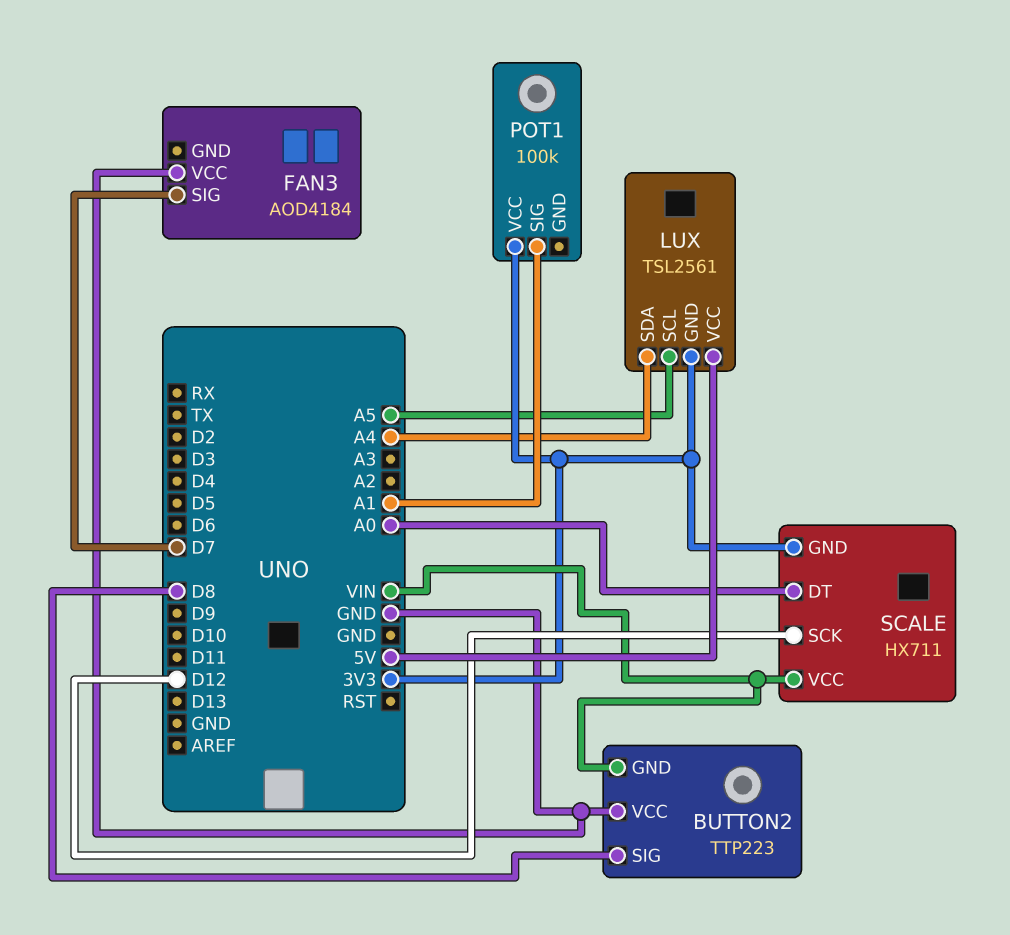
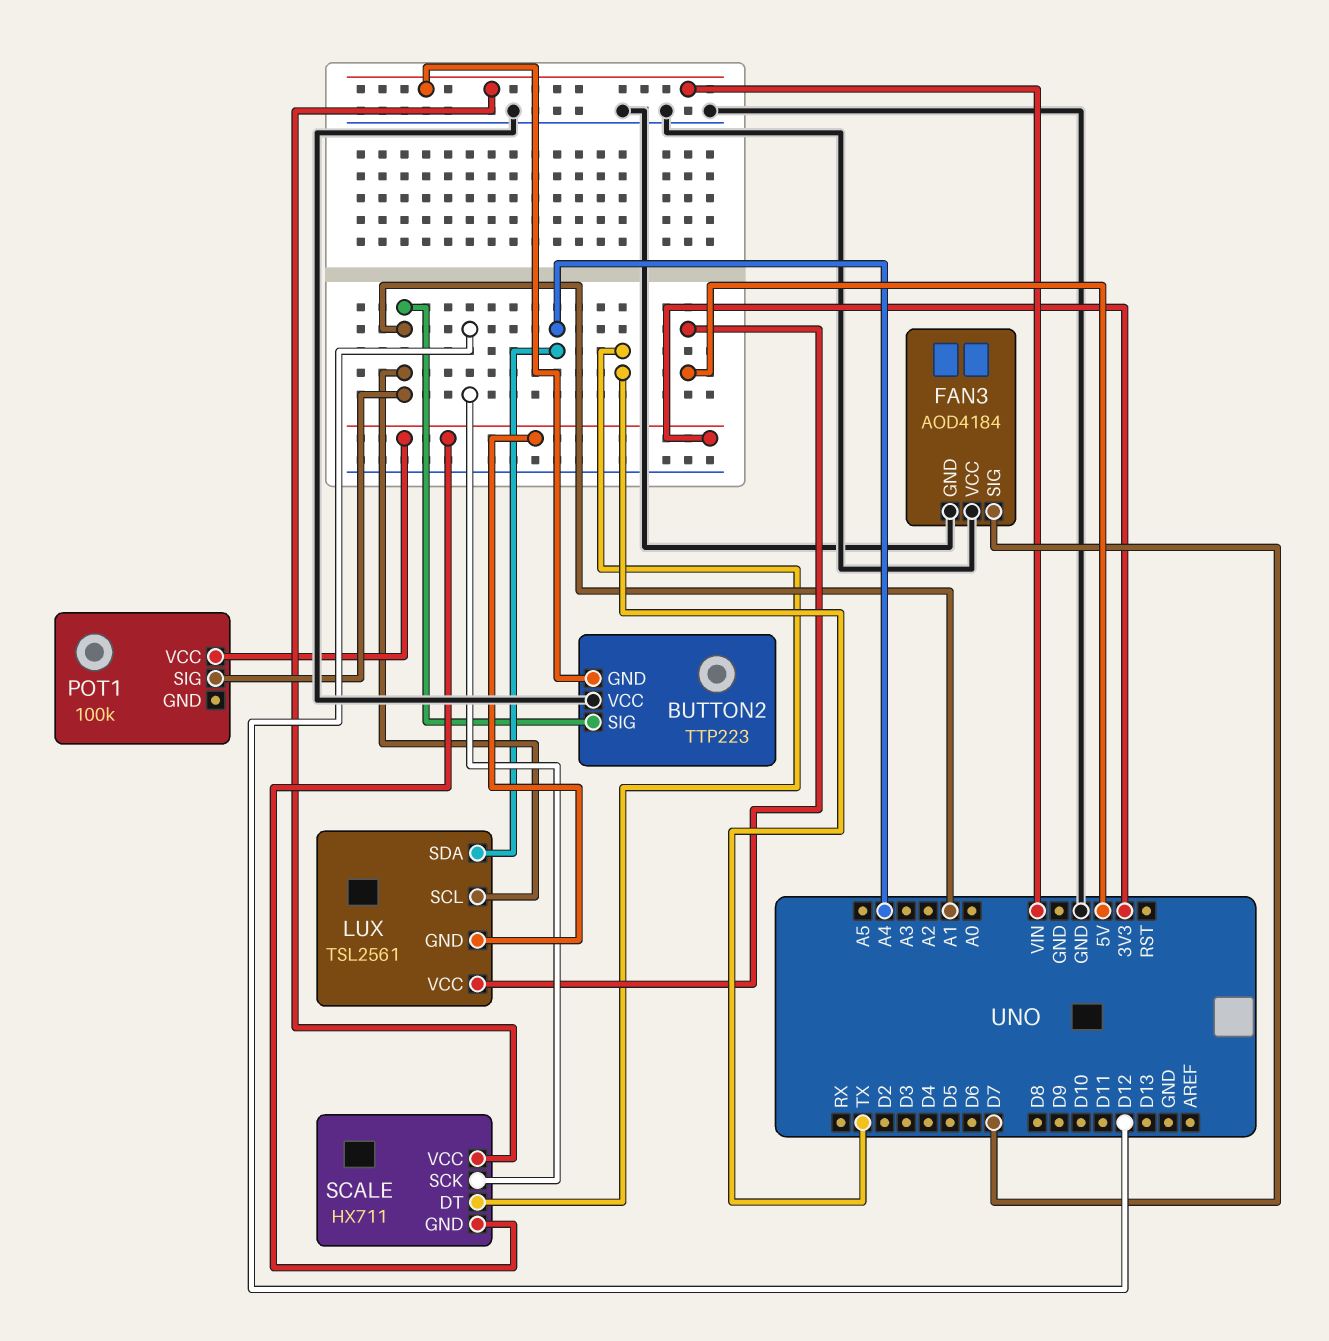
BUTTON2 pin SIG: D8 -> A1
FAN3 pin GND: none -> GND
LUX pin SCL: A5 -> A1
SCALE pin DT: A0 -> TX

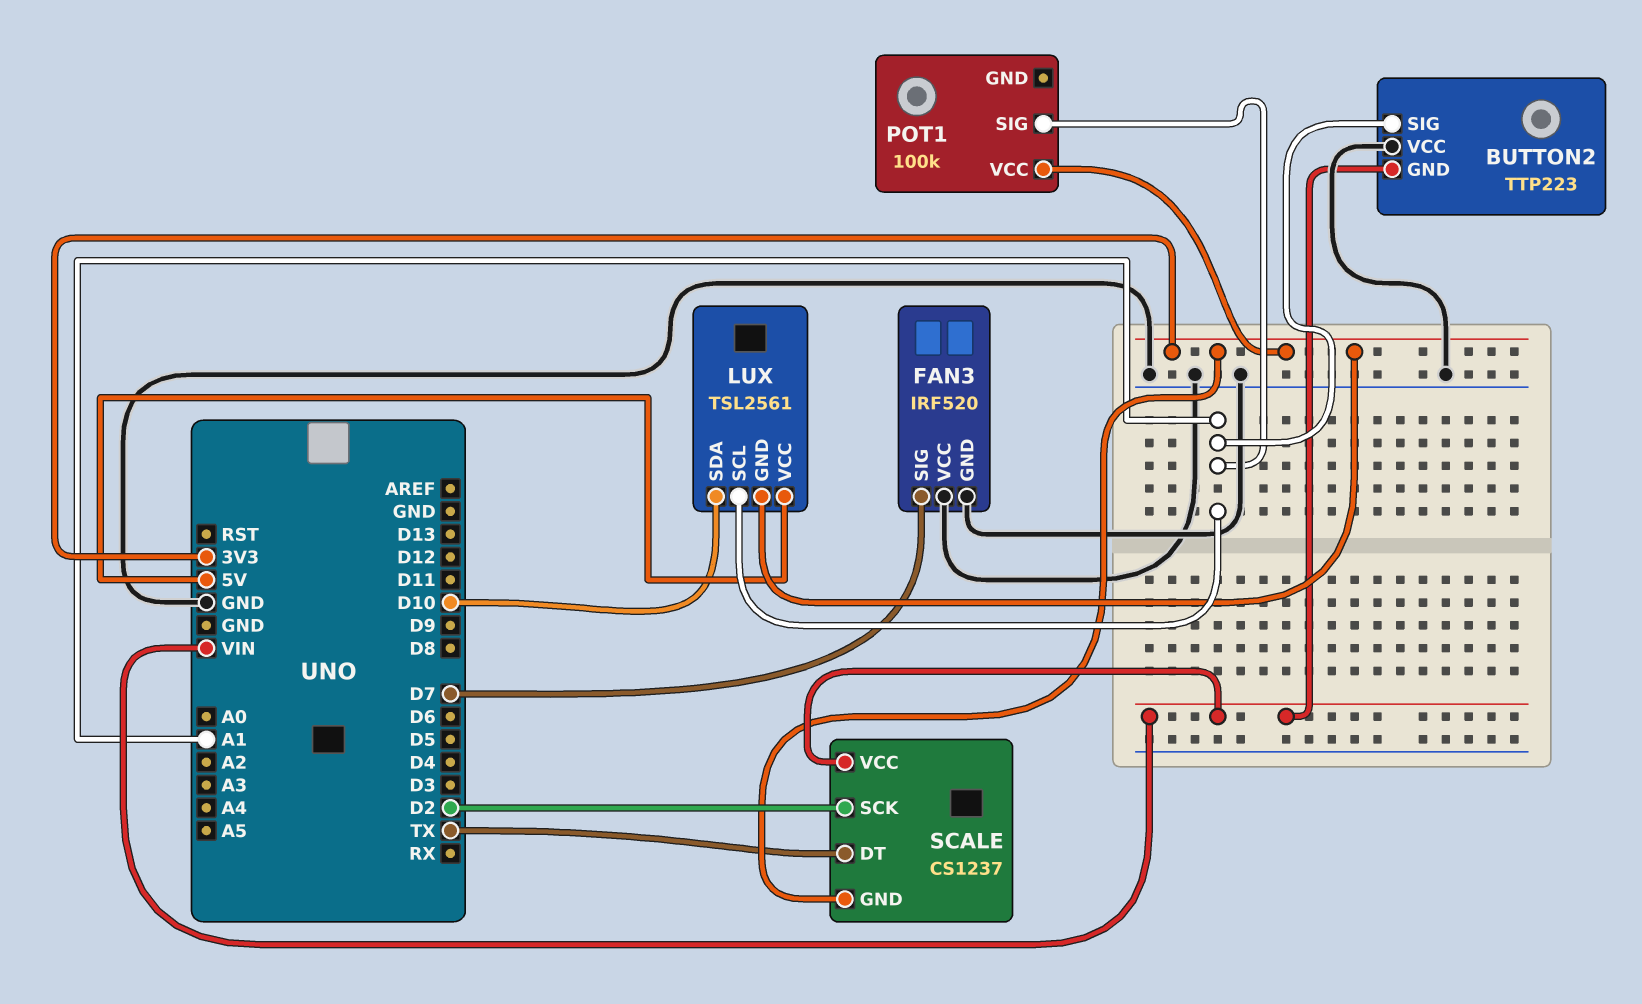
FAN3: AOD4184 -> IRF520
LUX pin SDA: A4 -> D10
SCALE: HX711 -> CS1237
SCALE pin SCK: D12 -> D2

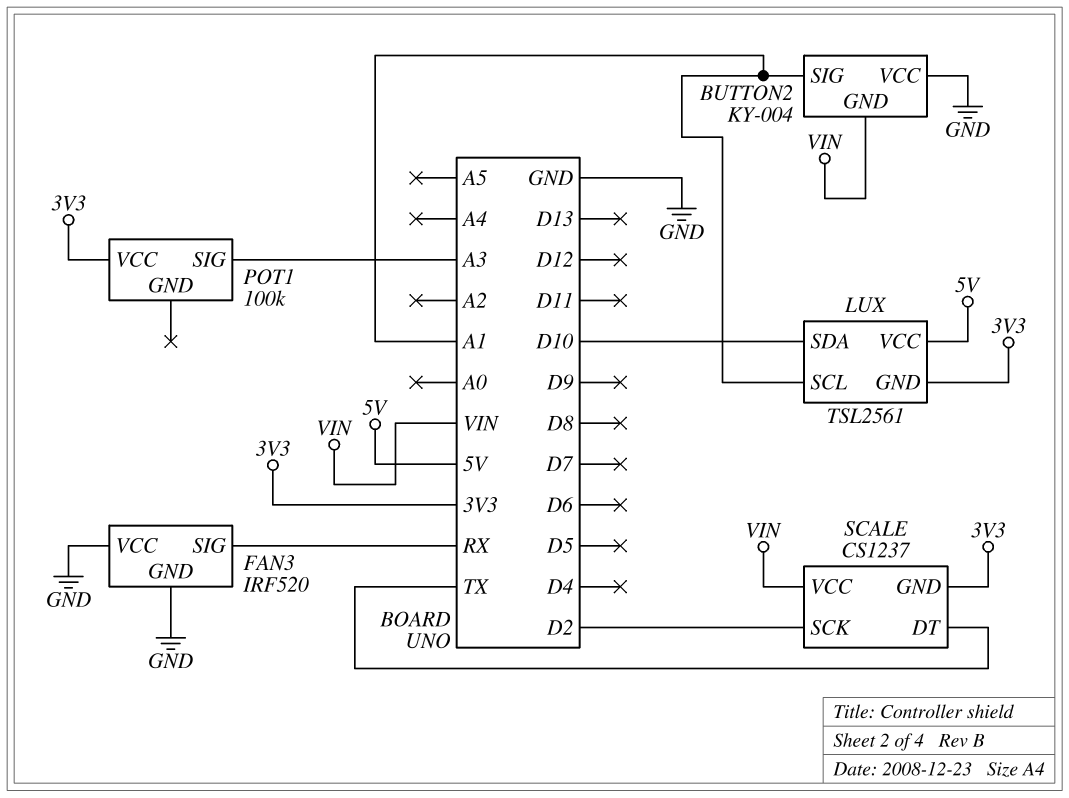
BUTTON2: TTP223 -> KY-004
FAN3 pin SIG: D7 -> RX
POT1 pin SIG: A1 -> A3

